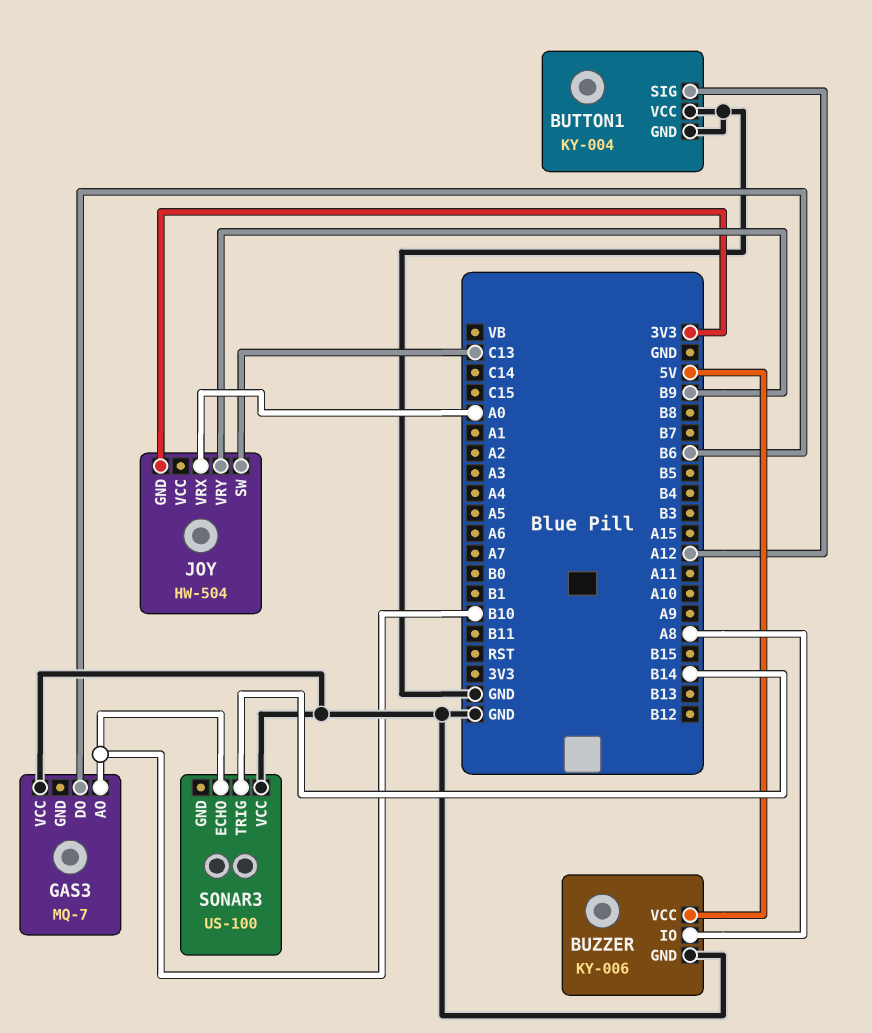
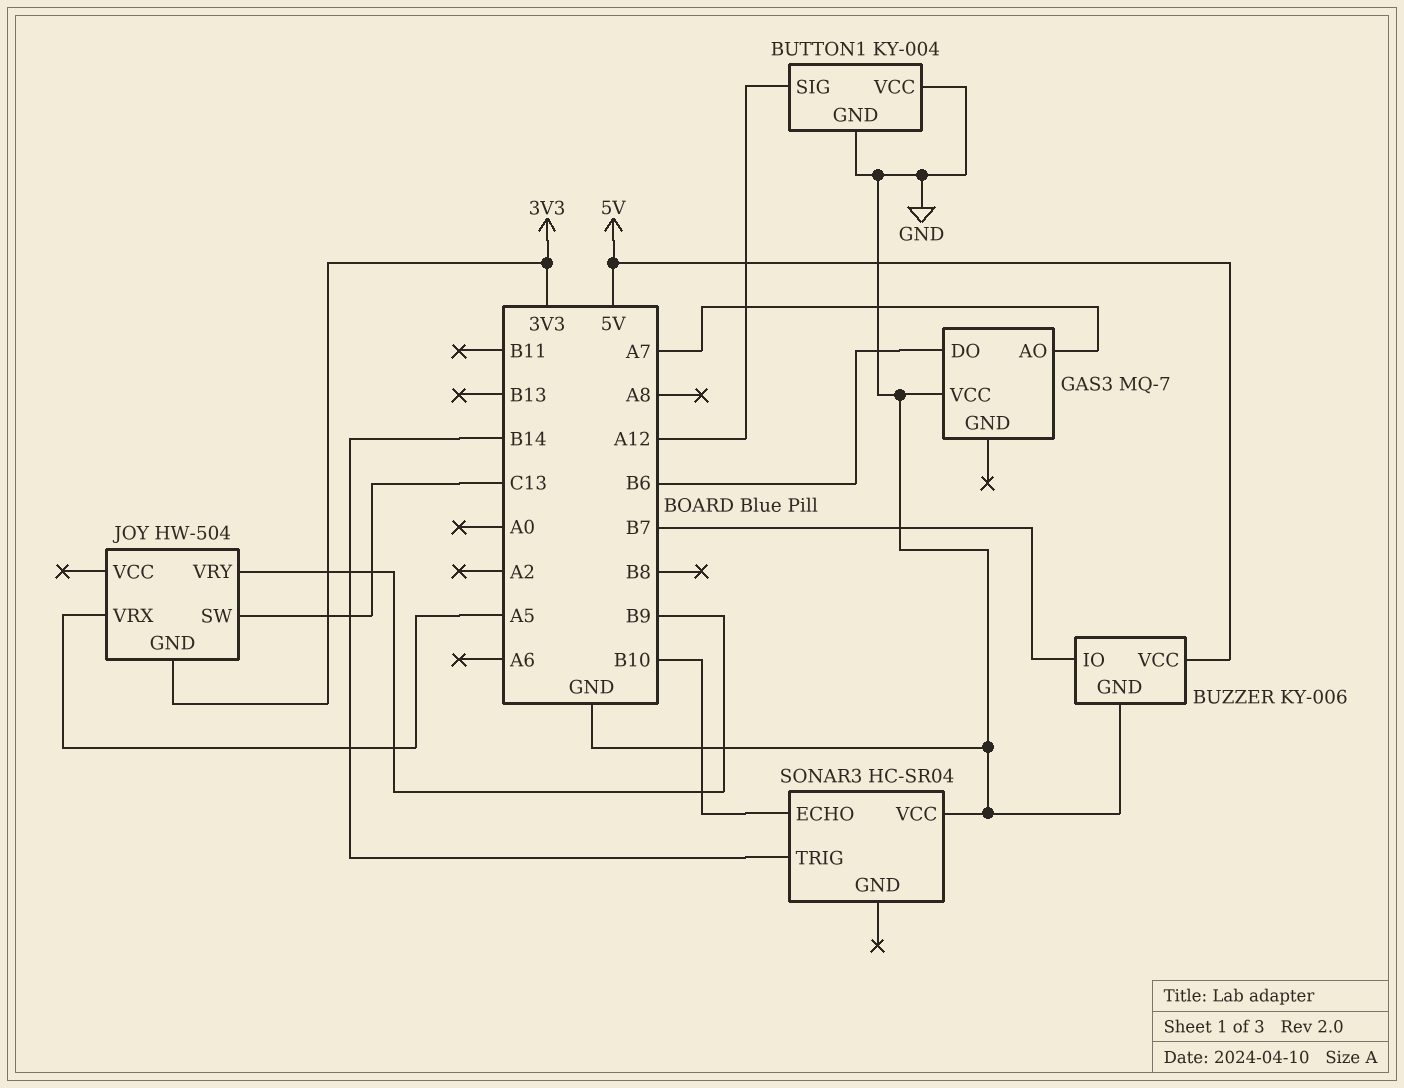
BUZZER pin IO: A8 -> B7
GAS3 pin AO: B10 -> A7
JOY pin VRX: A0 -> A5
SONAR3: US-100 -> HC-SR04

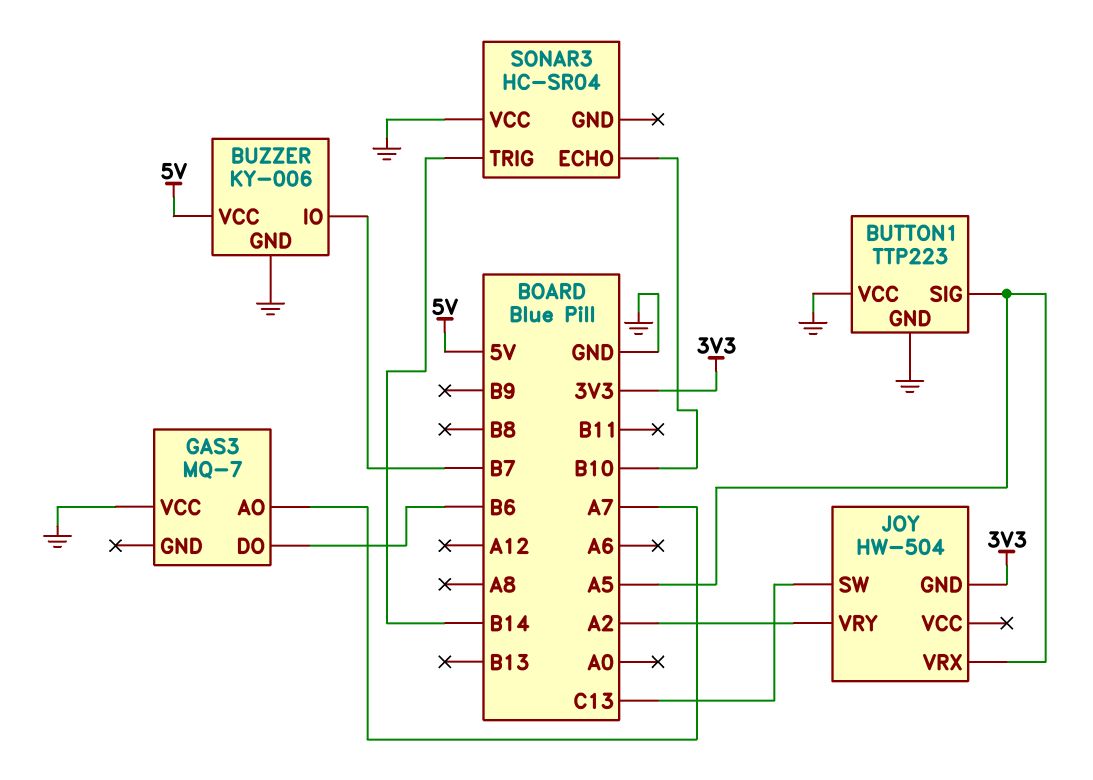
BUTTON1: KY-004 -> TTP223
BUTTON1 pin SIG: A12 -> A5
JOY pin VRY: B9 -> A2

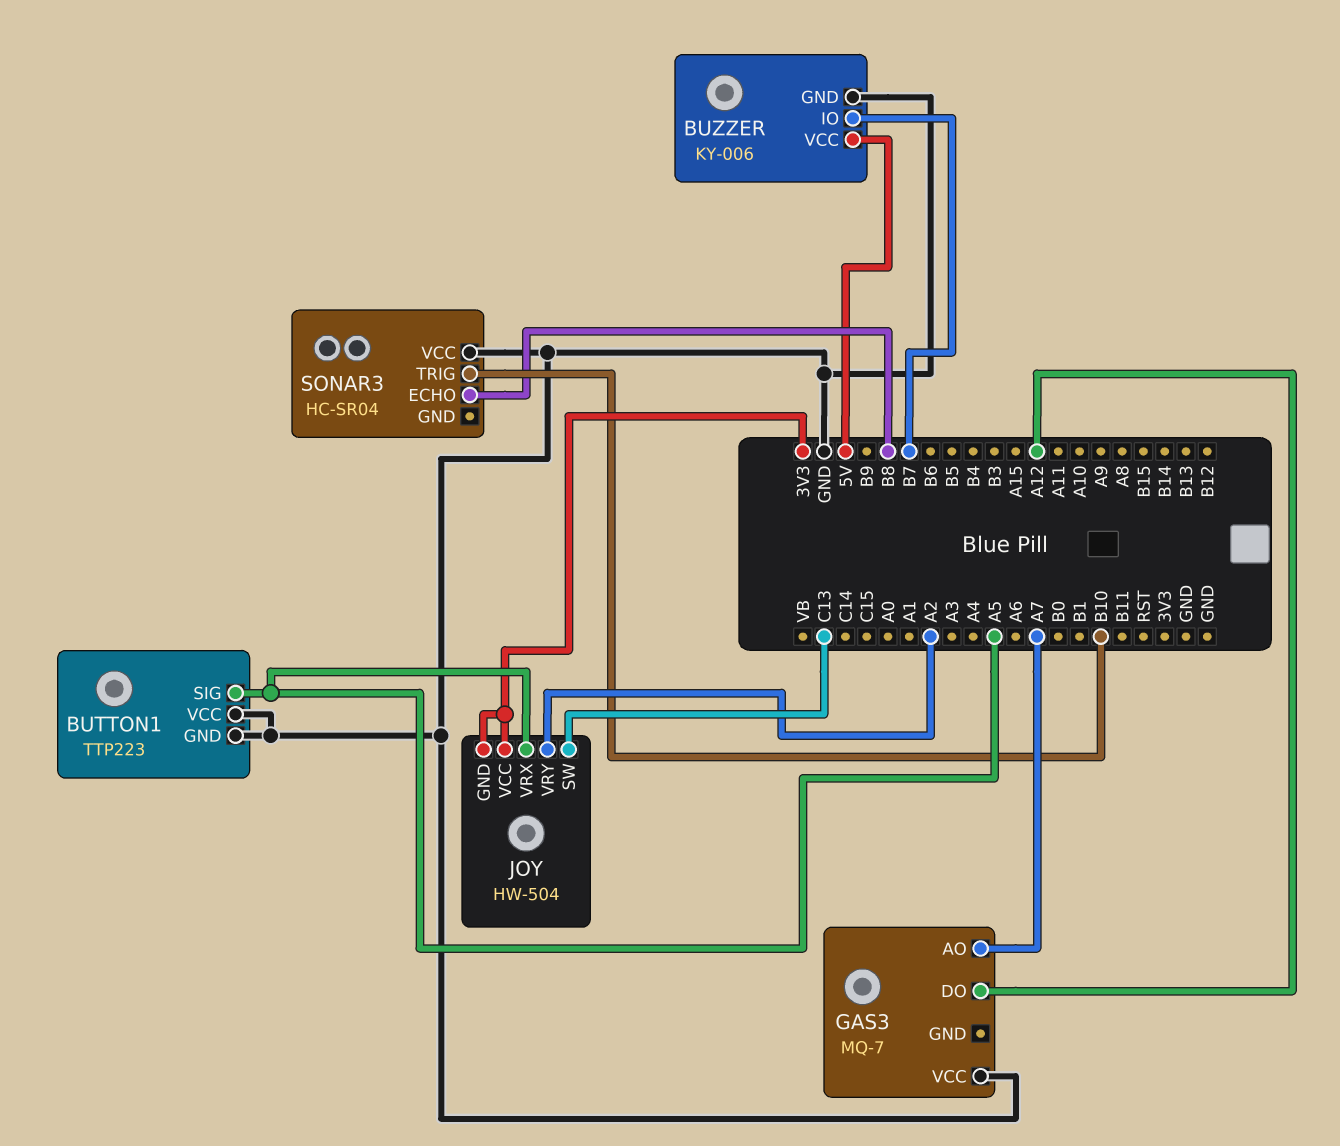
GAS3 pin DO: B6 -> A12
JOY pin VCC: none -> 3V3
SONAR3 pin ECHO: B10 -> B8
SONAR3 pin TRIG: B14 -> B10

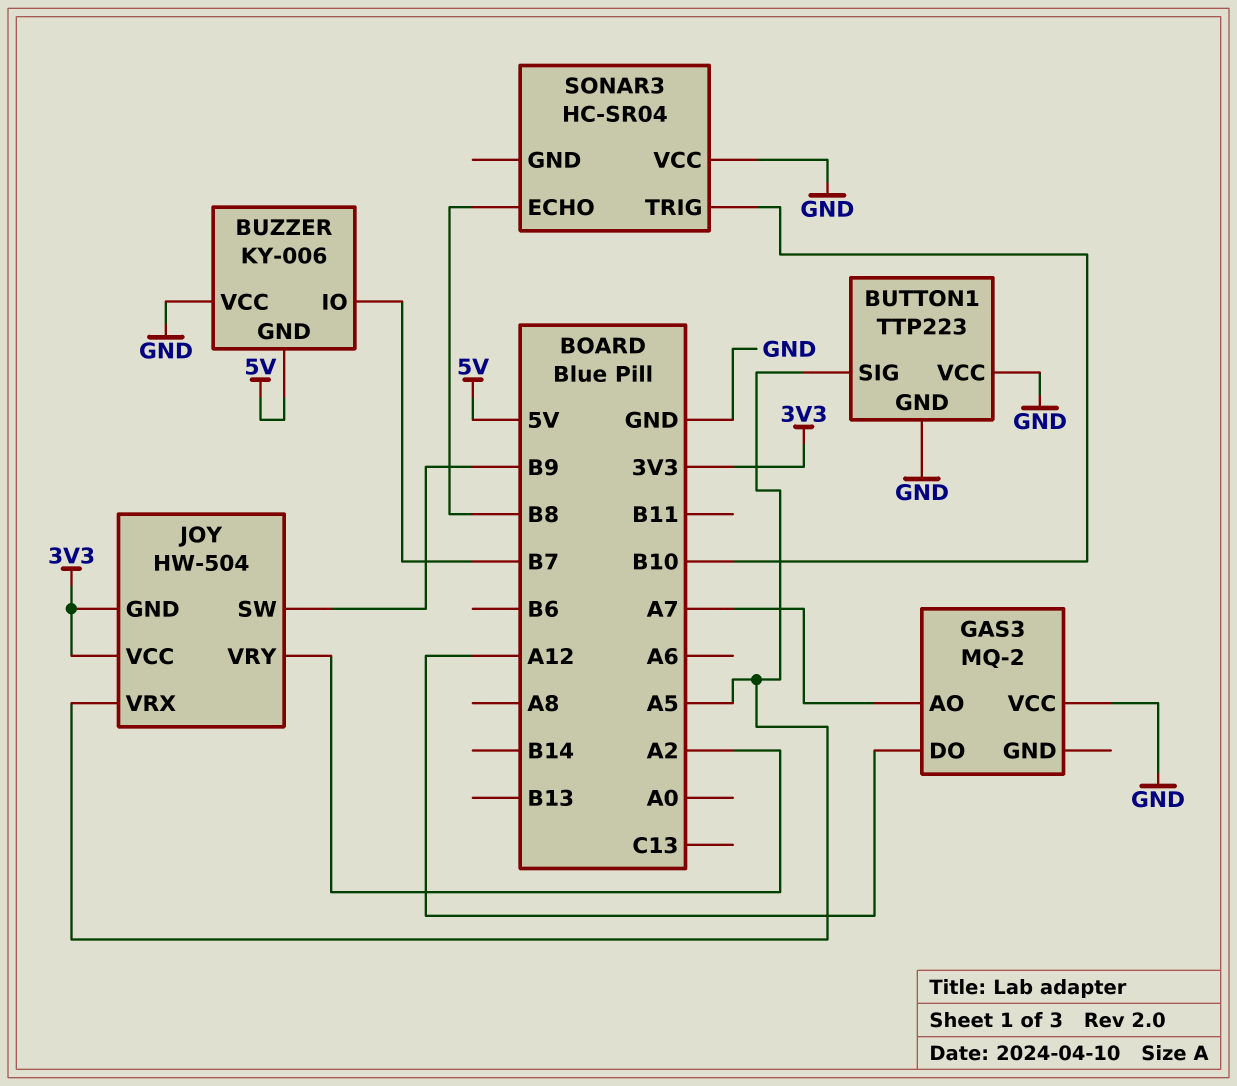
BUZZER pin GND: GND -> 5V
BUZZER pin VCC: 5V -> GND
GAS3: MQ-7 -> MQ-2
JOY pin SW: C13 -> B9

